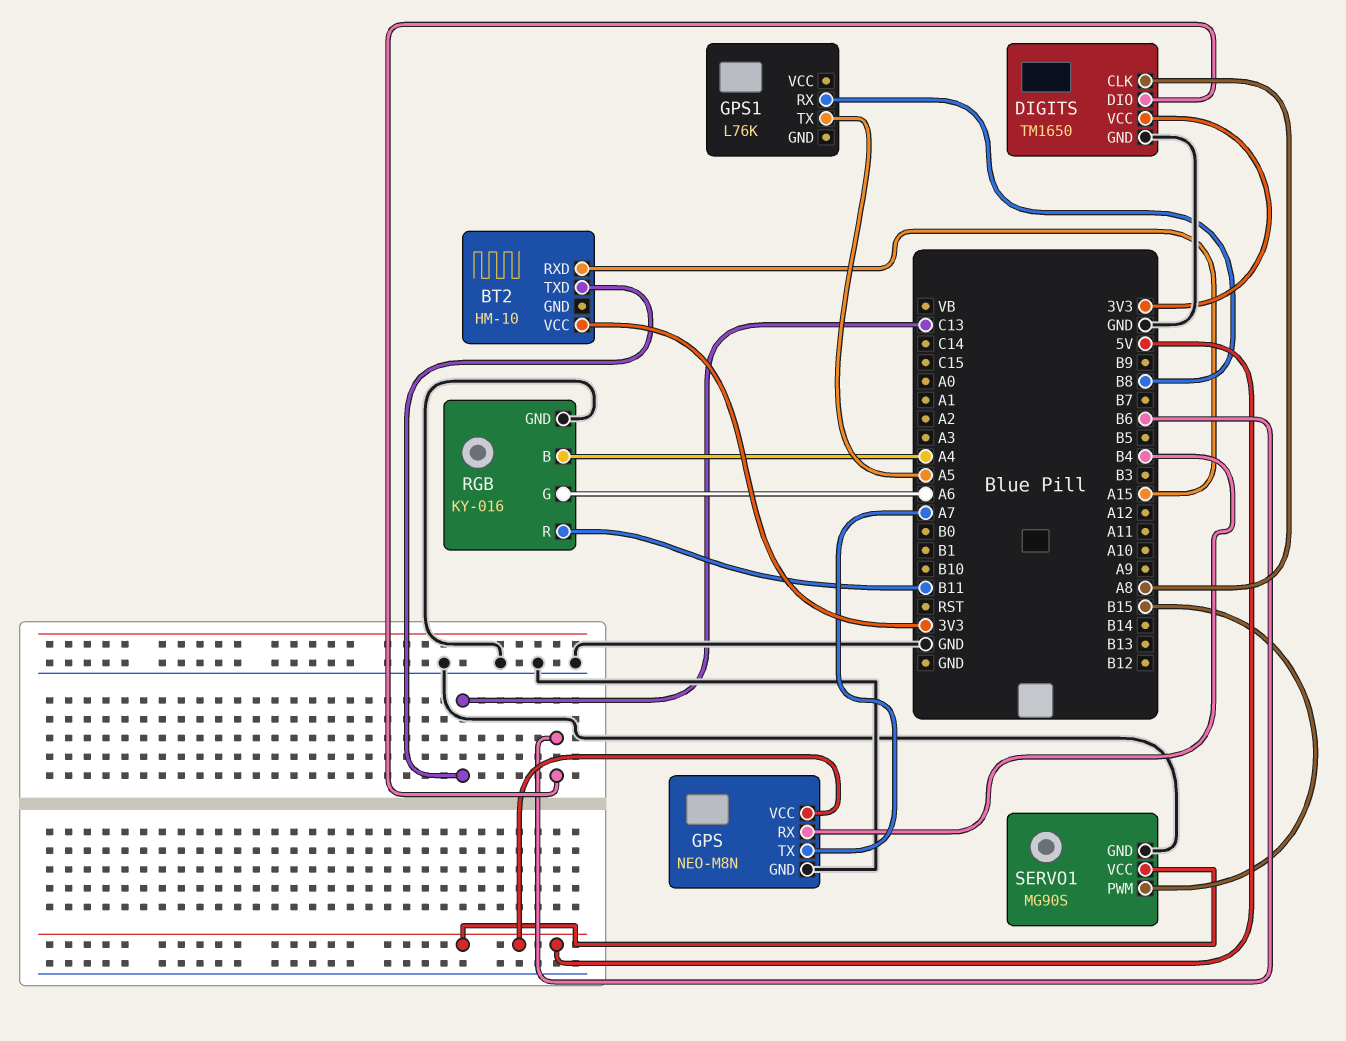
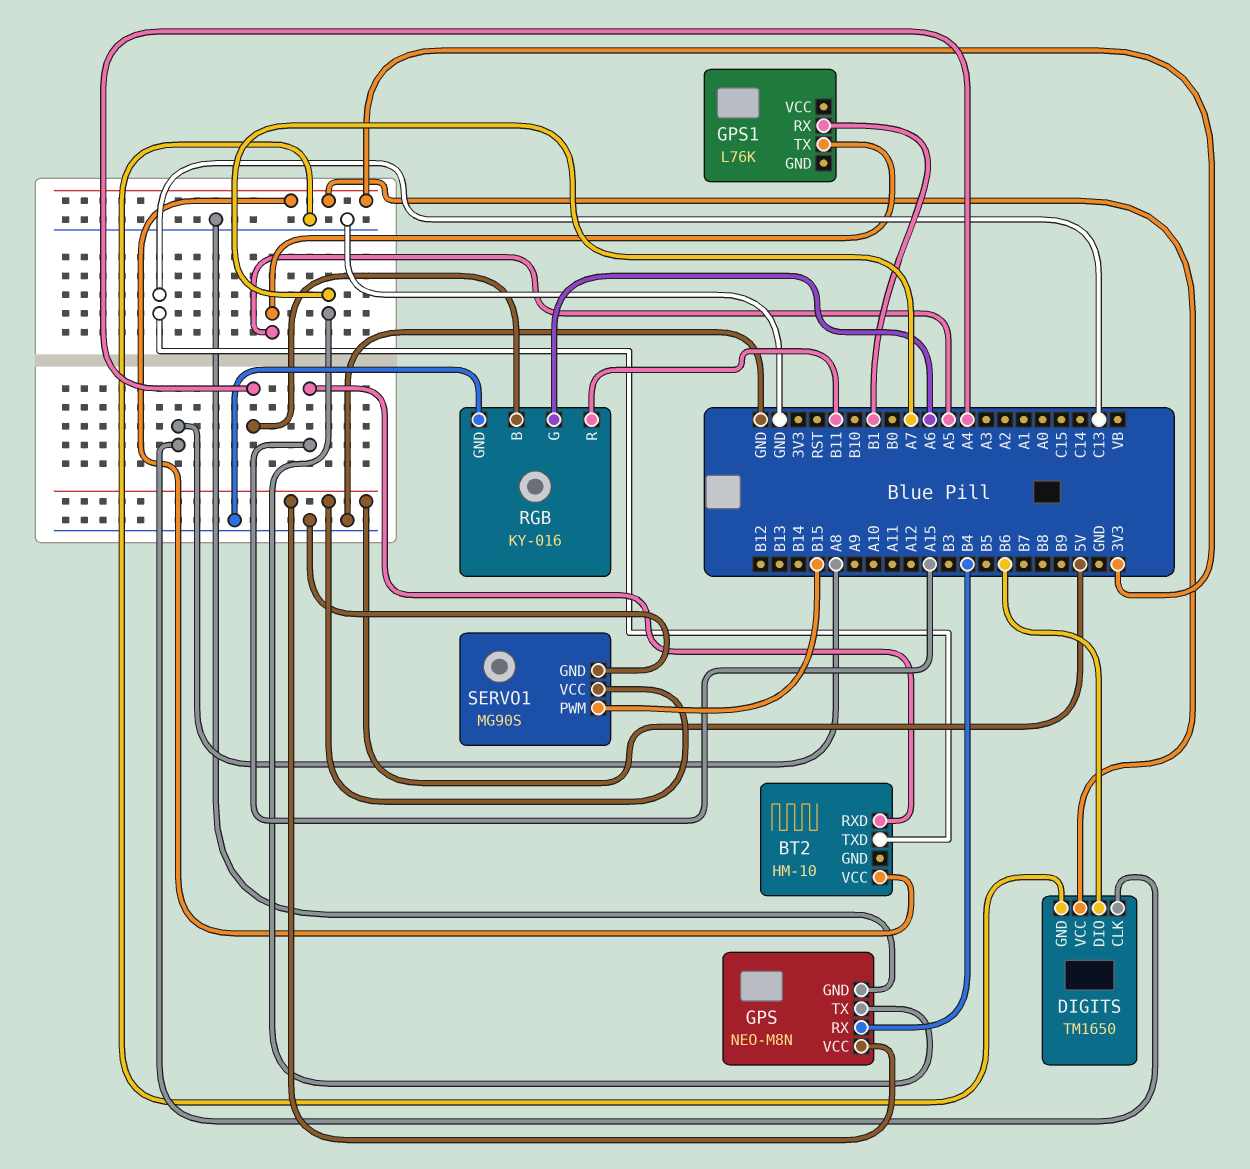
GPS1 pin RX: B8 -> B1

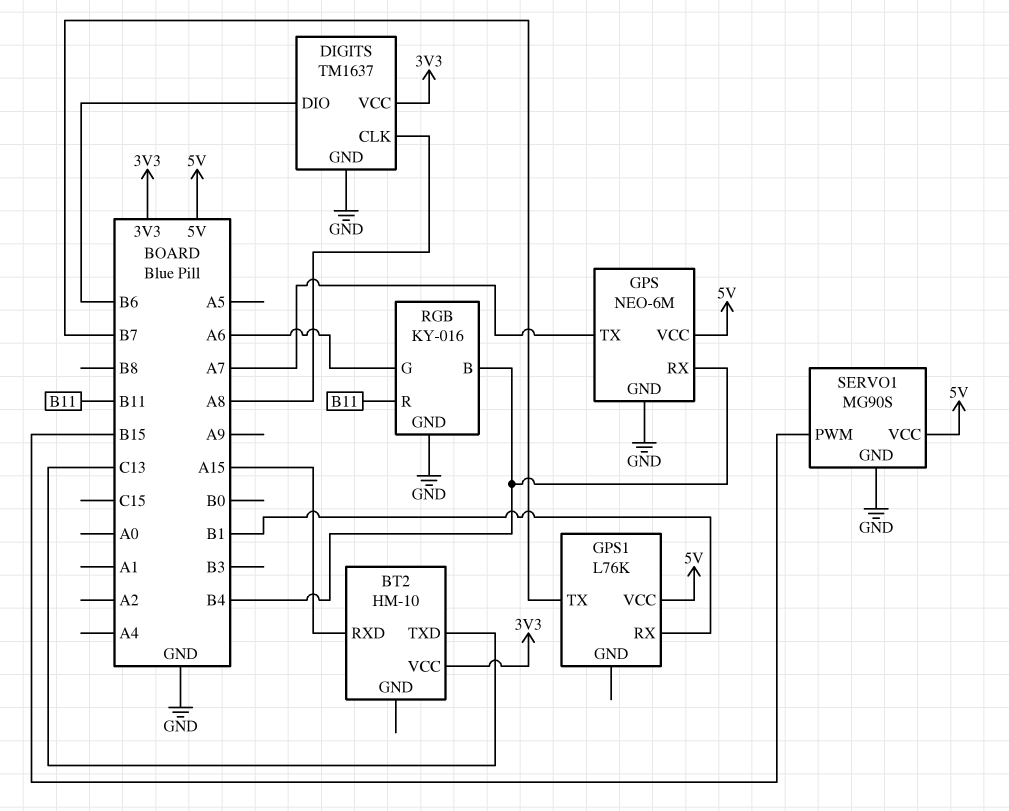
DIGITS: TM1650 -> TM1637
GPS: NEO-M8N -> NEO-6M
GPS1 pin TX: A5 -> B7
GPS1 pin VCC: none -> 5V
RGB pin B: A4 -> B4

